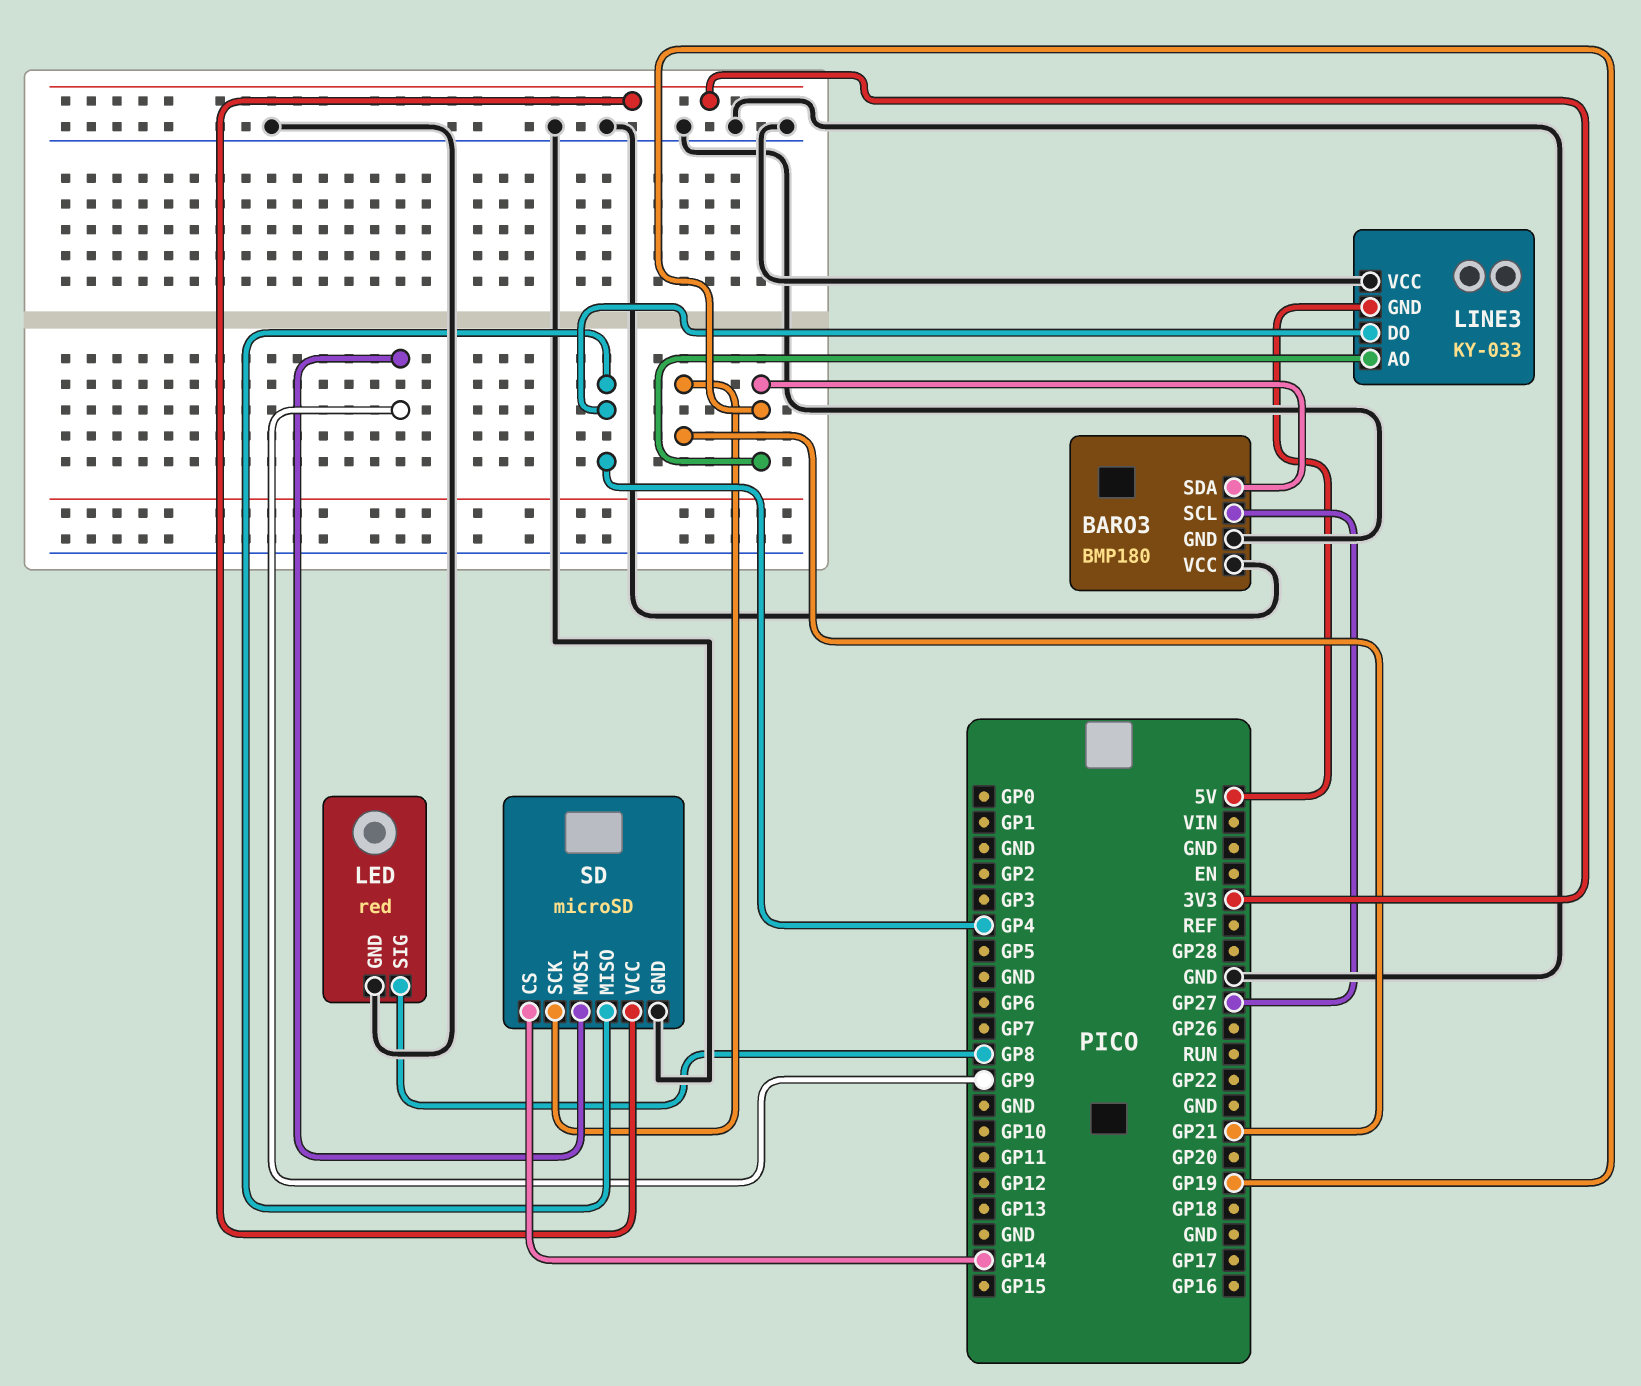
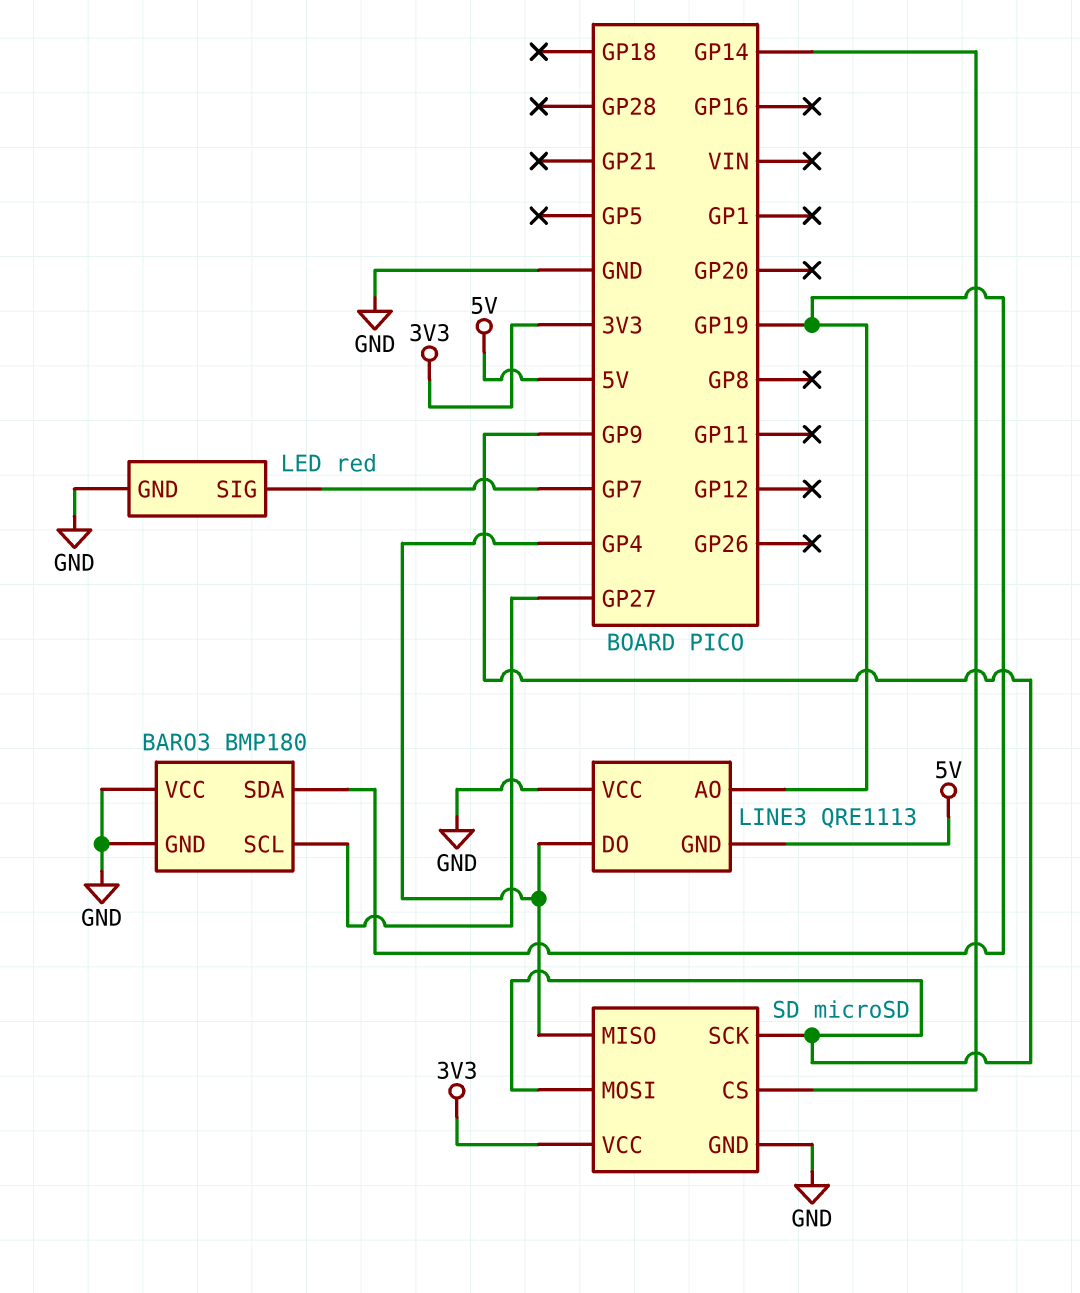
LED pin SIG: GP8 -> GP7
LINE3: KY-033 -> QRE1113
SD pin SCK: GP21 -> GP9

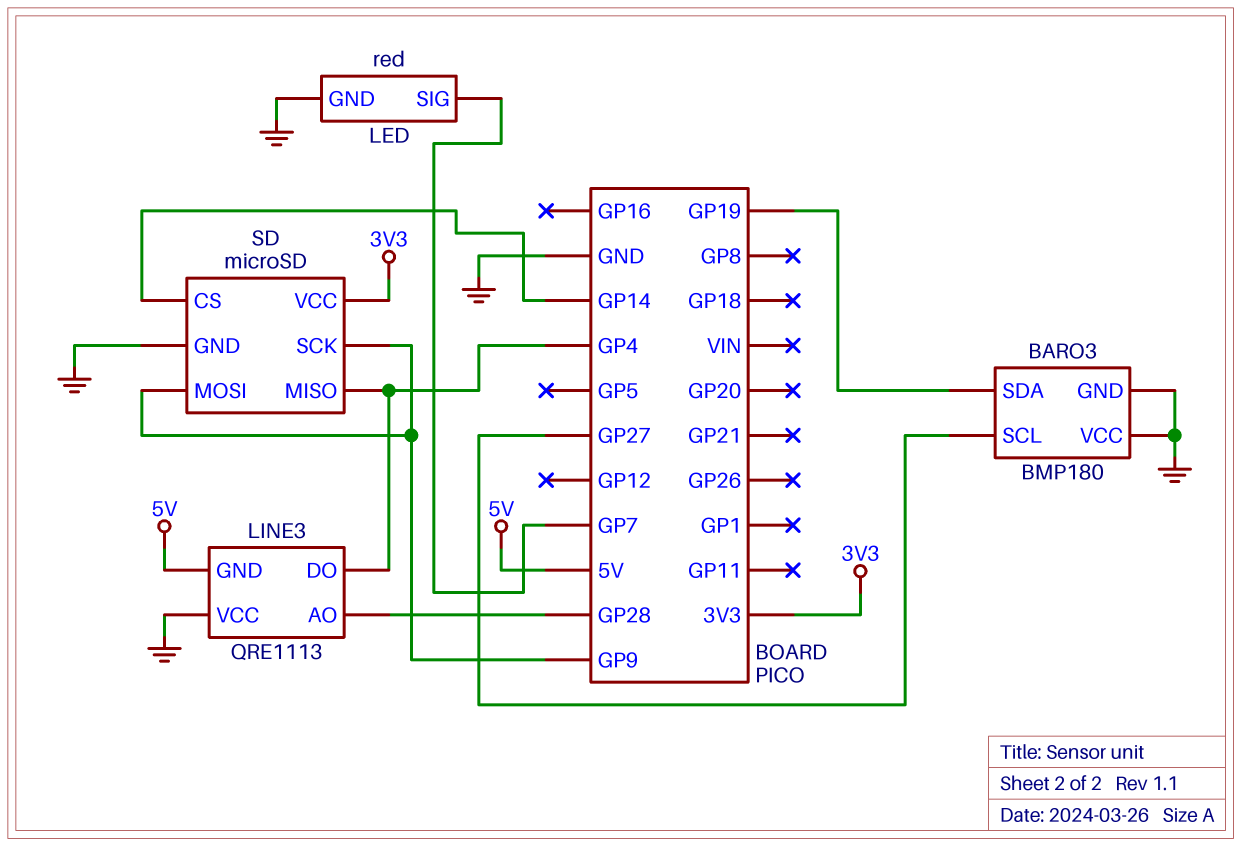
LINE3 pin AO: GP19 -> GP28

